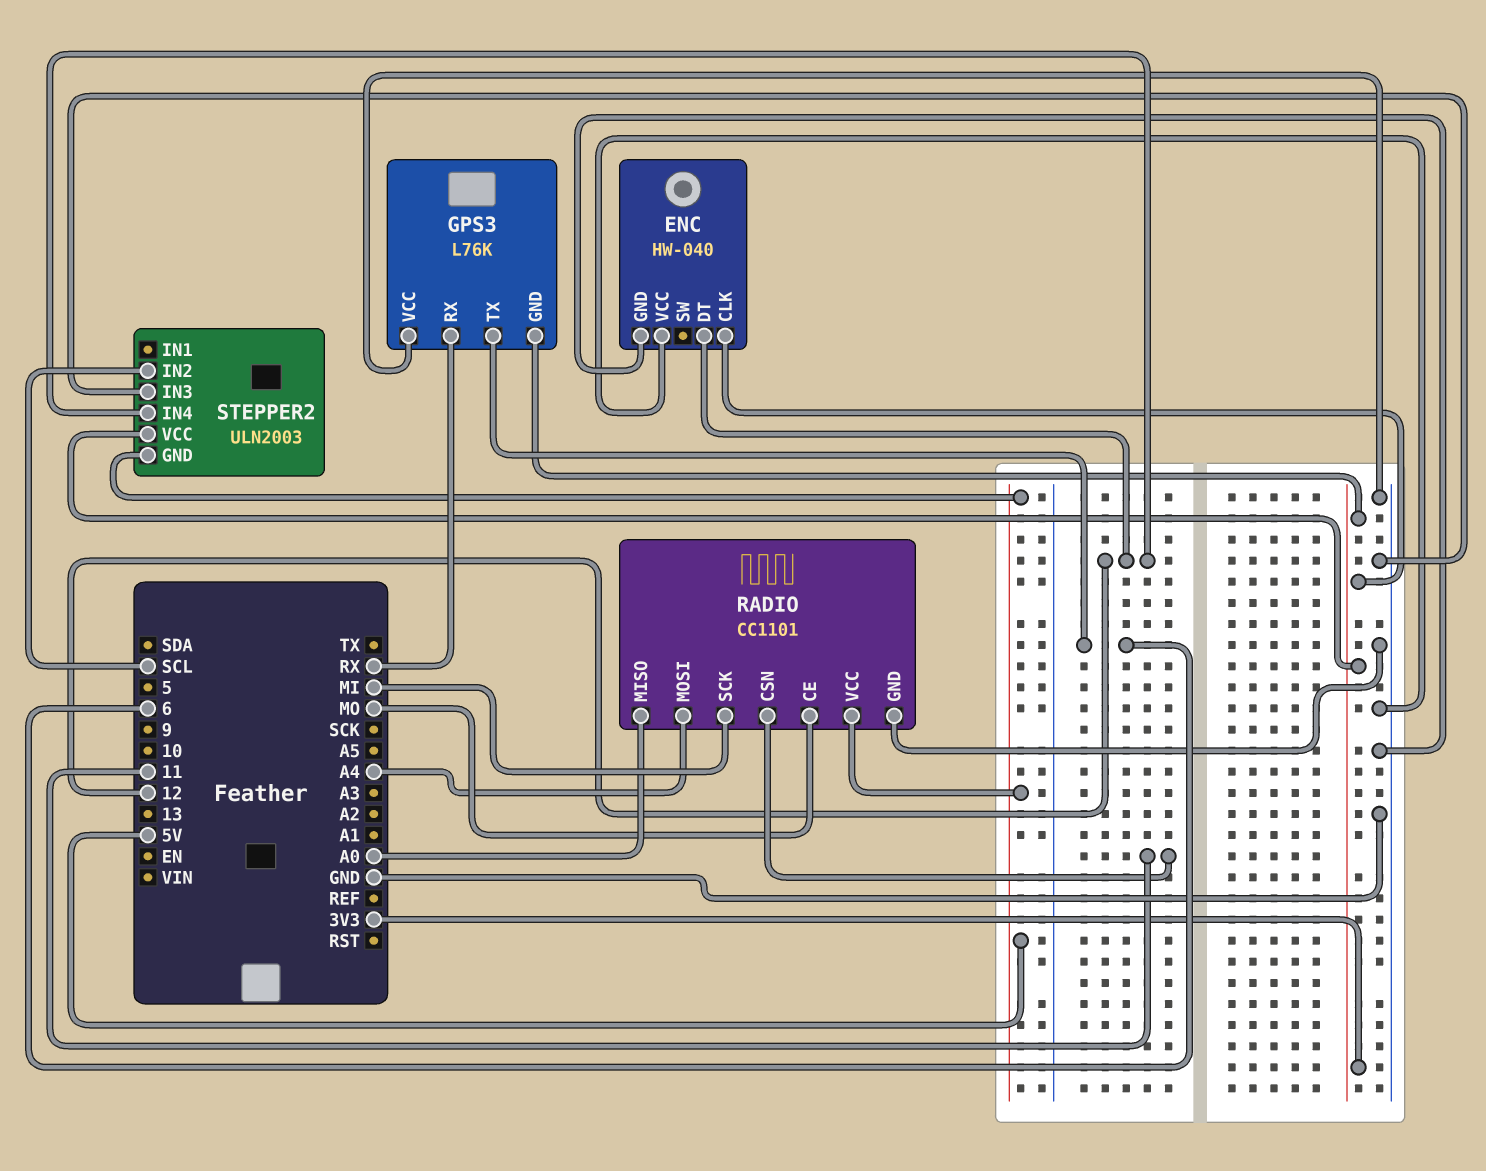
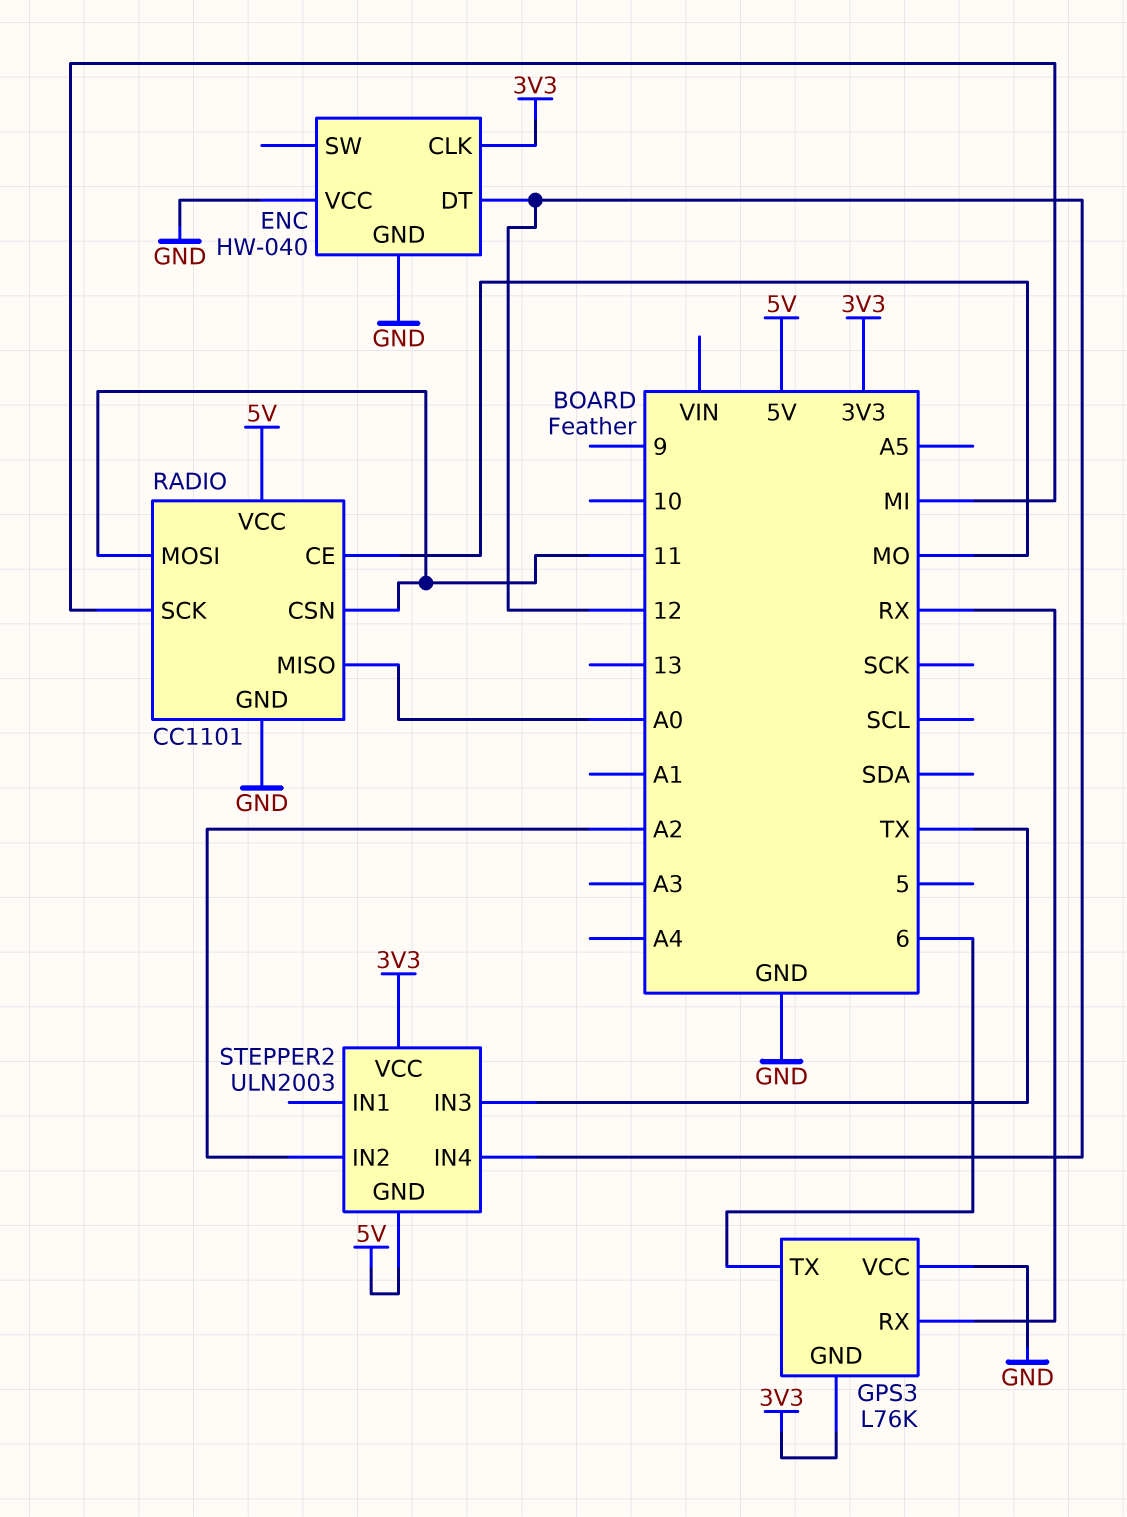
RADIO pin MOSI: A4 -> 11
STEPPER2 pin IN2: SCL -> A2
STEPPER2 pin IN3: GND -> TX

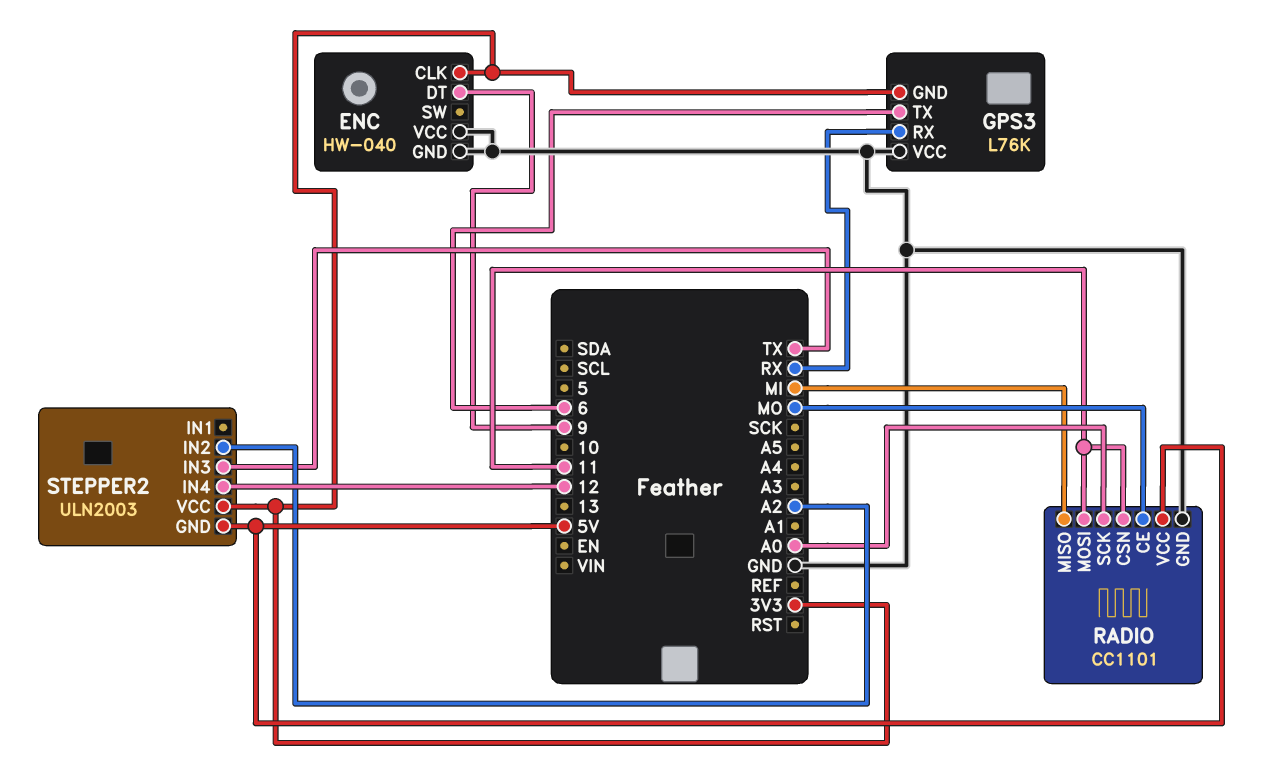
ENC pin DT: 12 -> 9
RADIO pin MISO: A0 -> MI
RADIO pin SCK: MI -> A0

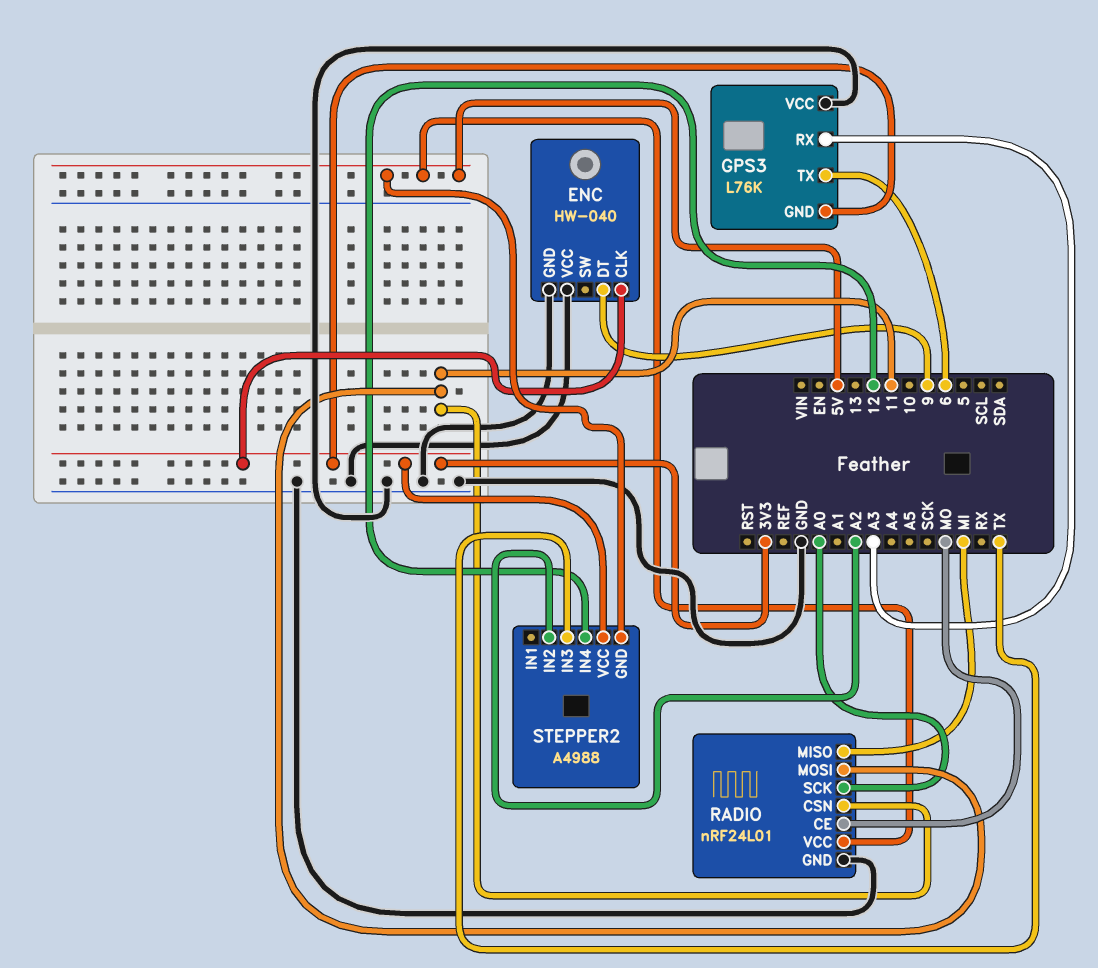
GPS3 pin RX: RX -> A3
RADIO: CC1101 -> nRF24L01
STEPPER2: ULN2003 -> A4988

